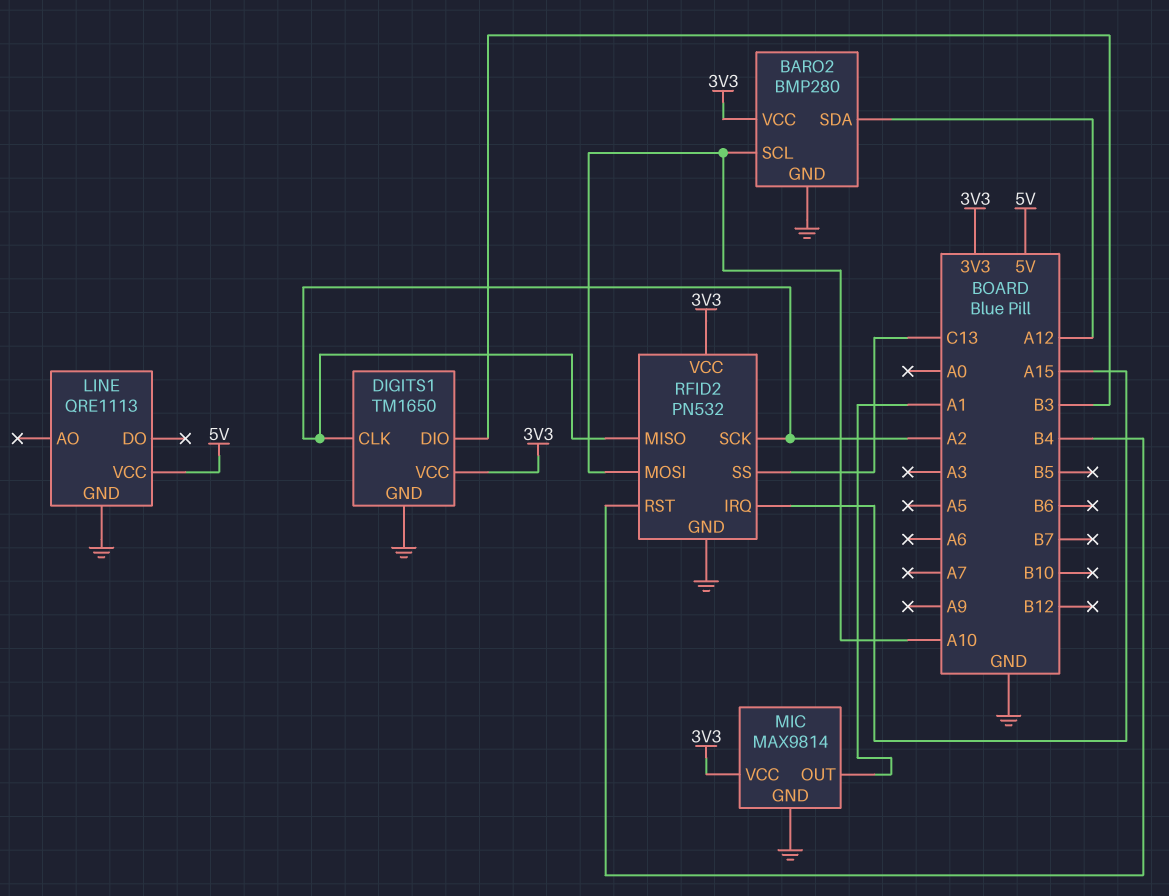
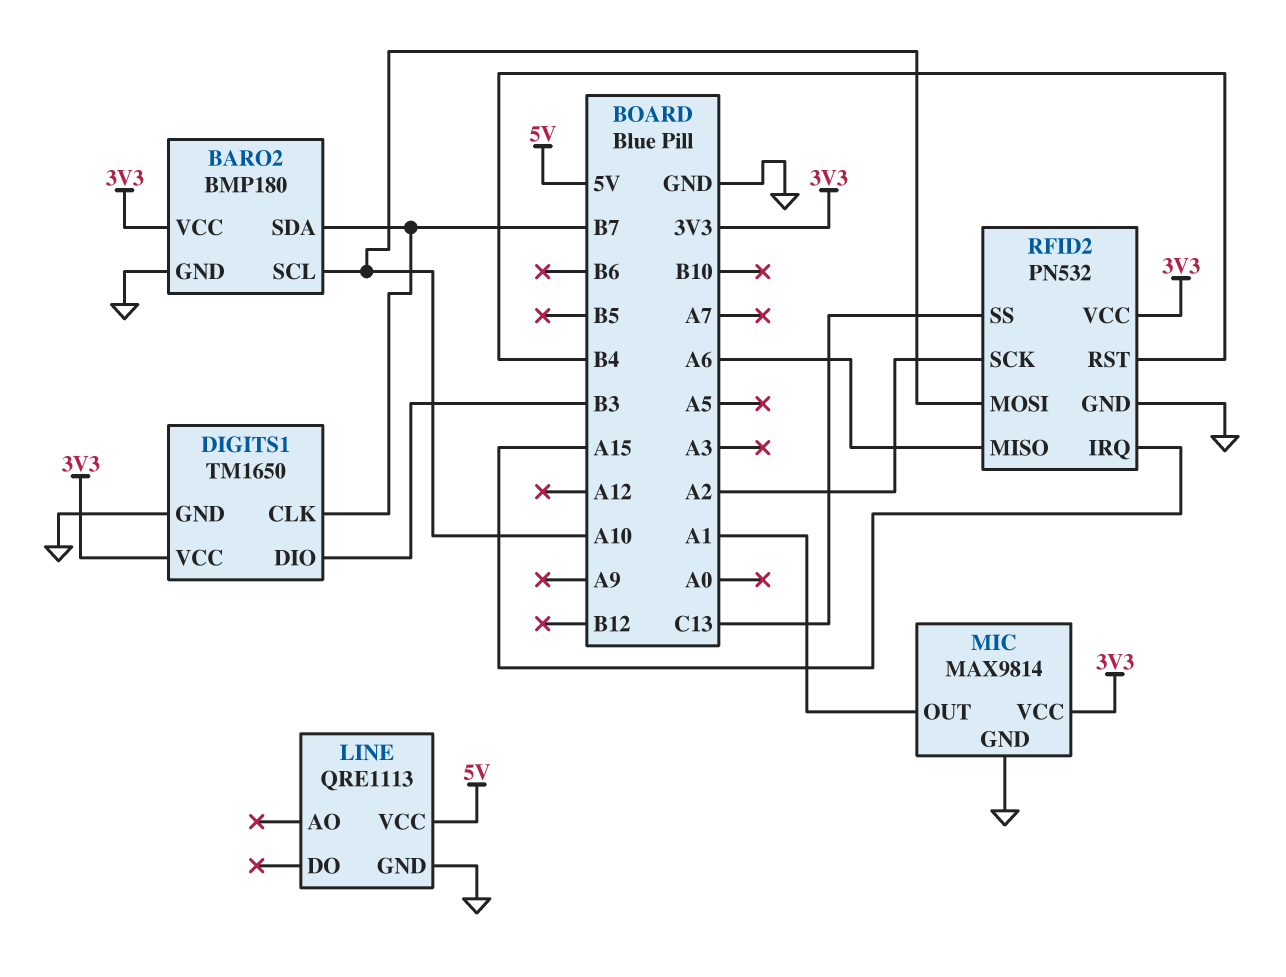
BARO2: BMP280 -> BMP180
BARO2 pin SDA: A12 -> B7
DIGITS1 pin CLK: A2 -> B7
RFID2 pin MISO: A2 -> A6

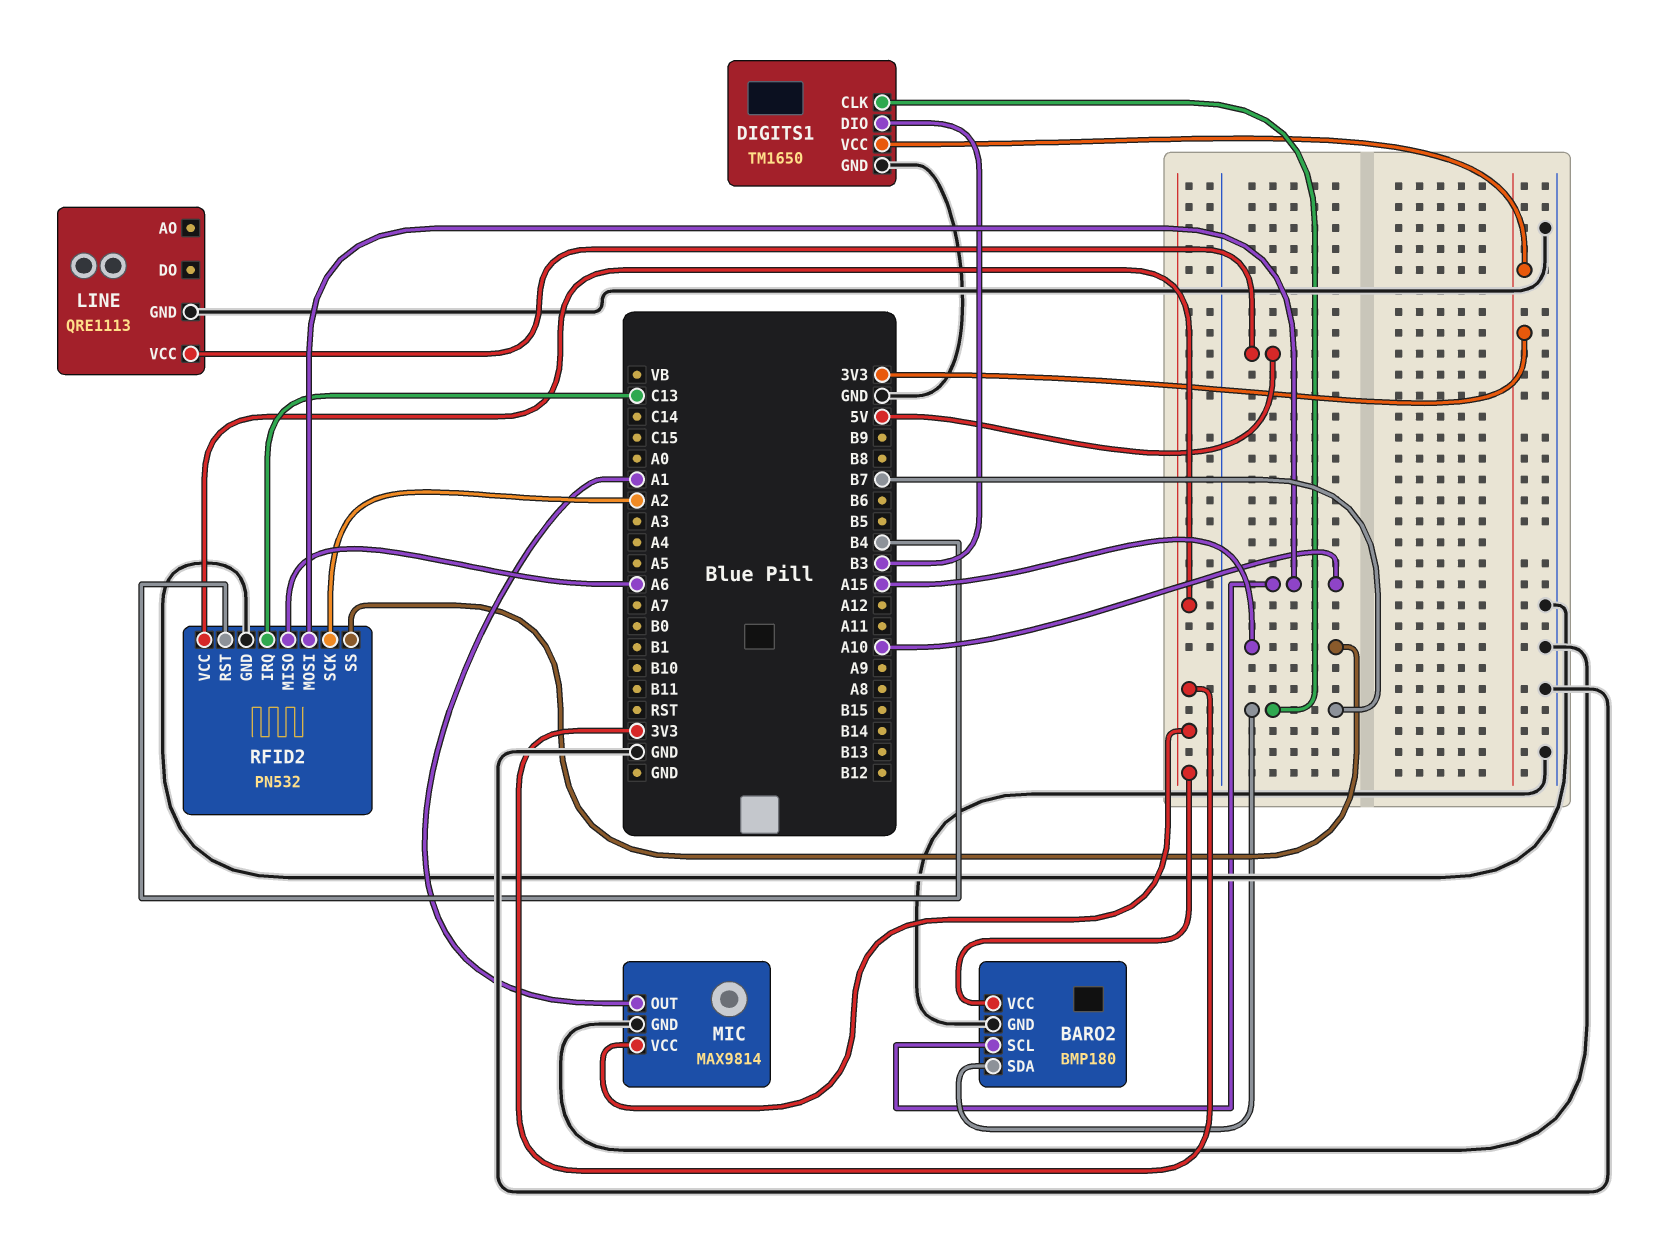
RFID2 pin IRQ: A15 -> C13
RFID2 pin SS: C13 -> A15

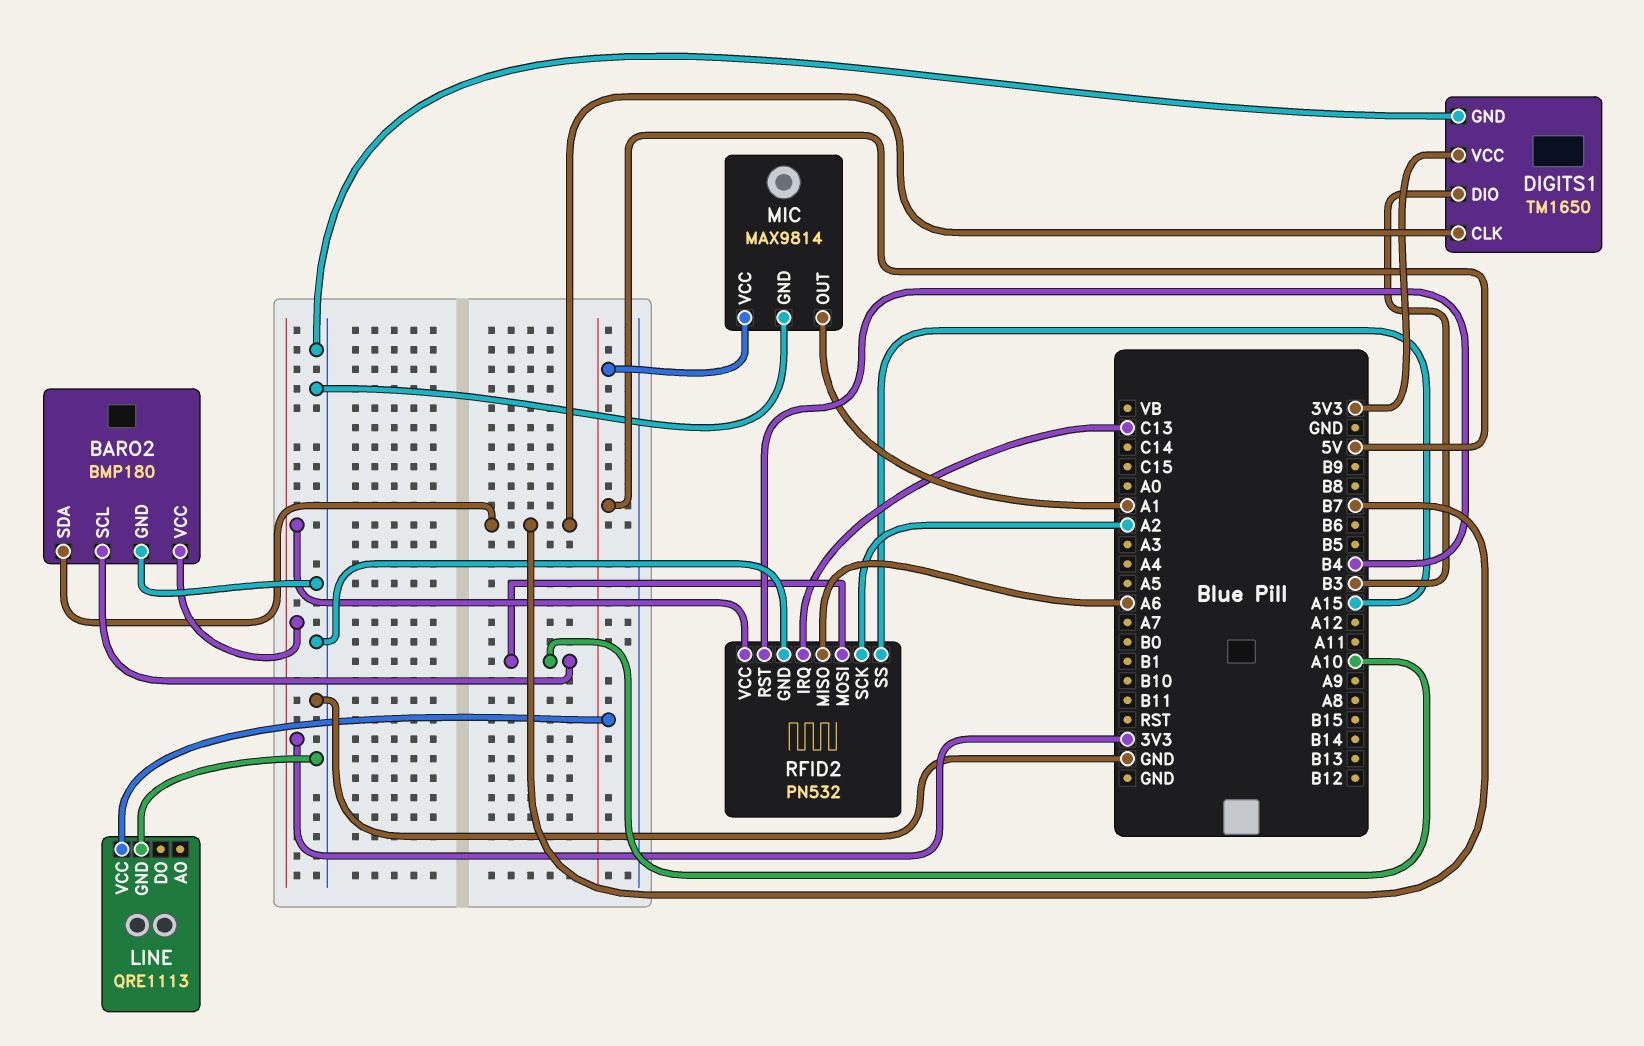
MIC pin VCC: 3V3 -> 5V

